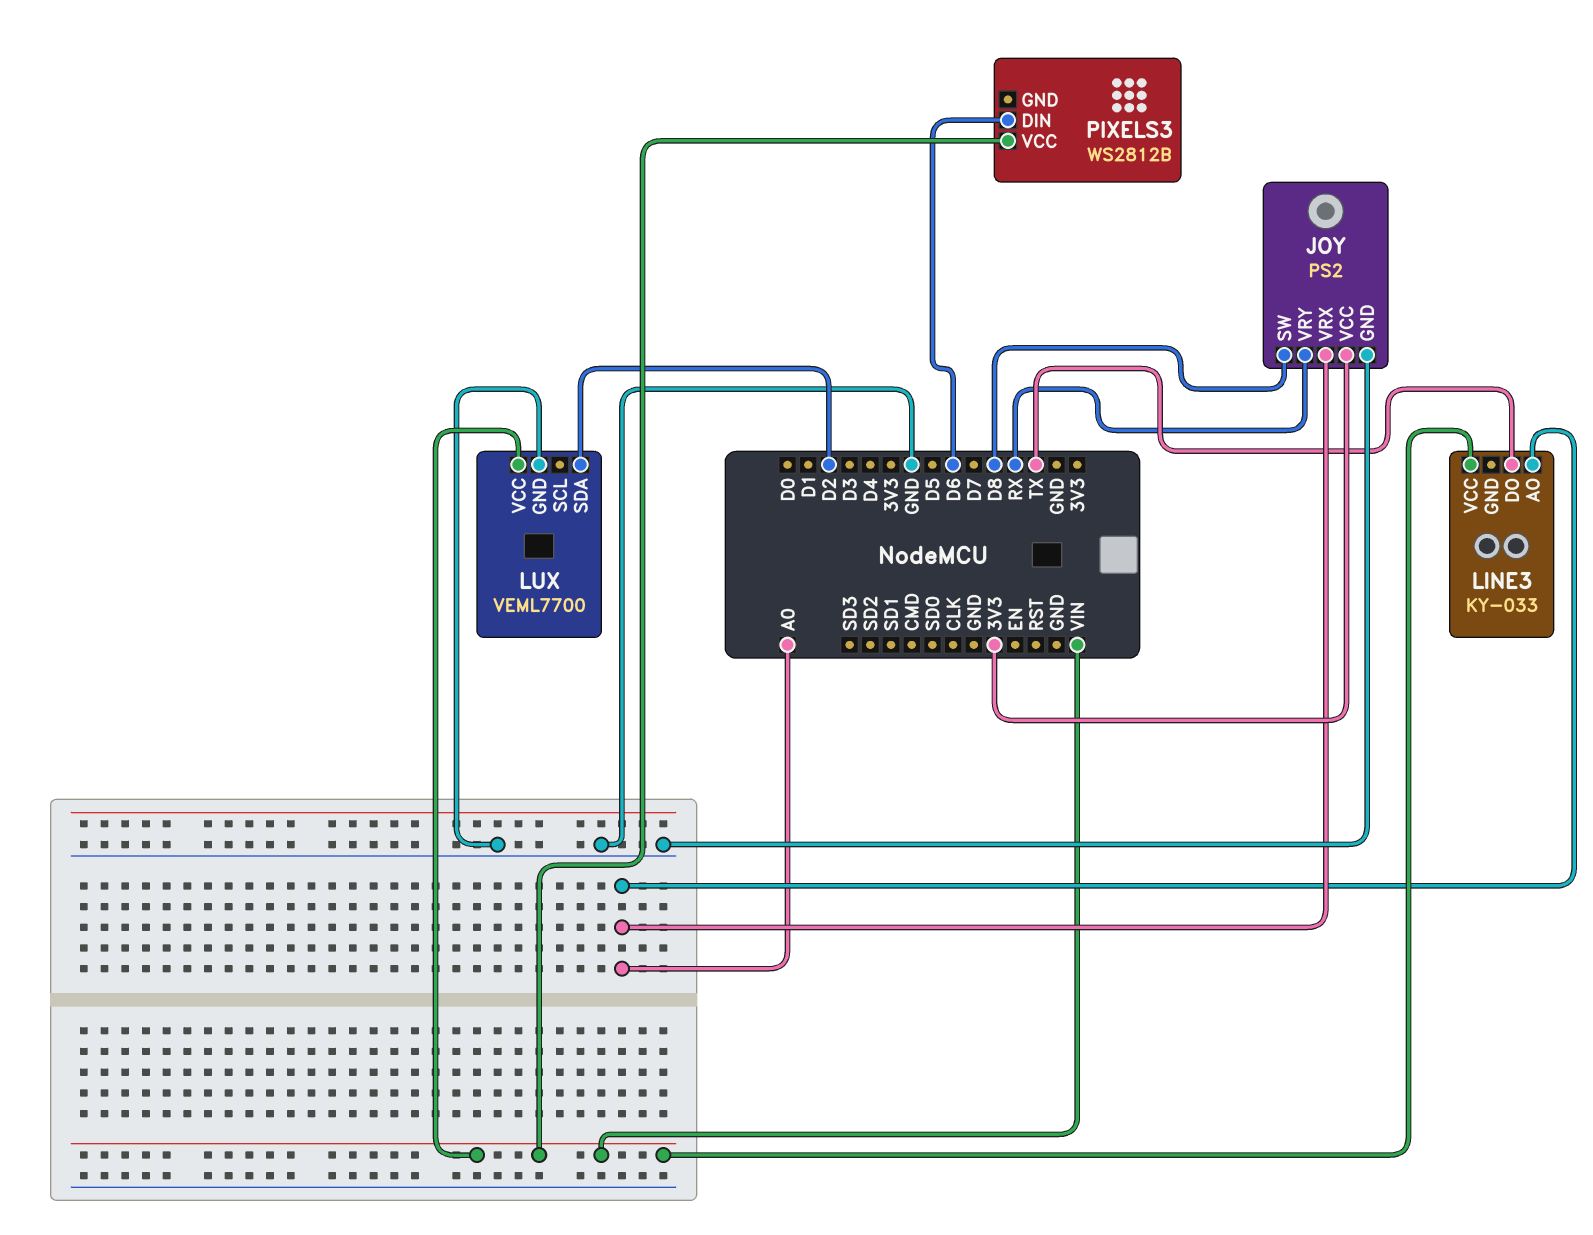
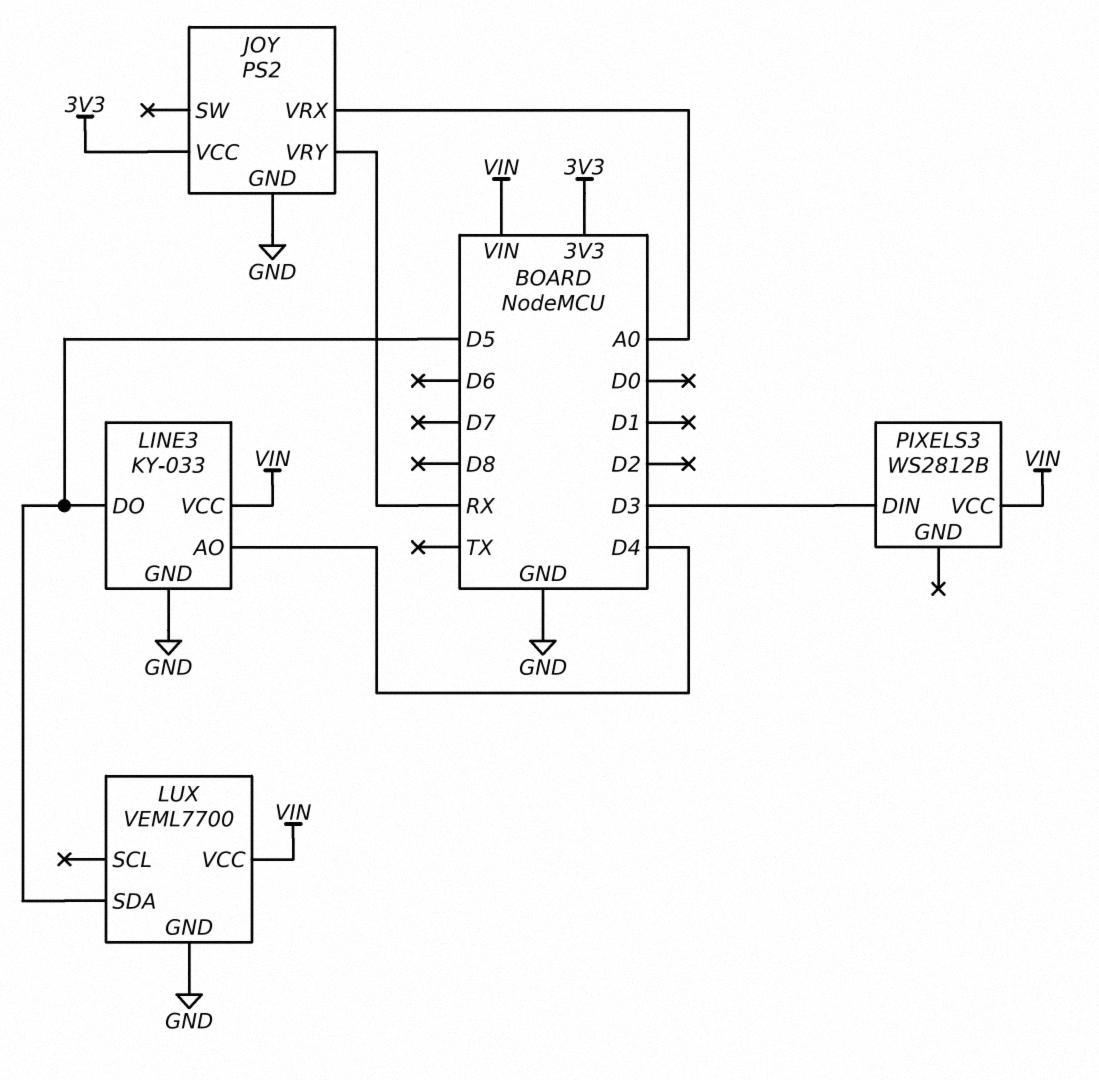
JOY pin SW: D8 -> none
LINE3 pin AO: A0 -> D4
LINE3 pin DO: TX -> D5
LINE3 pin GND: none -> GND
LUX pin SDA: D2 -> D5
PIXELS3 pin DIN: D6 -> D3

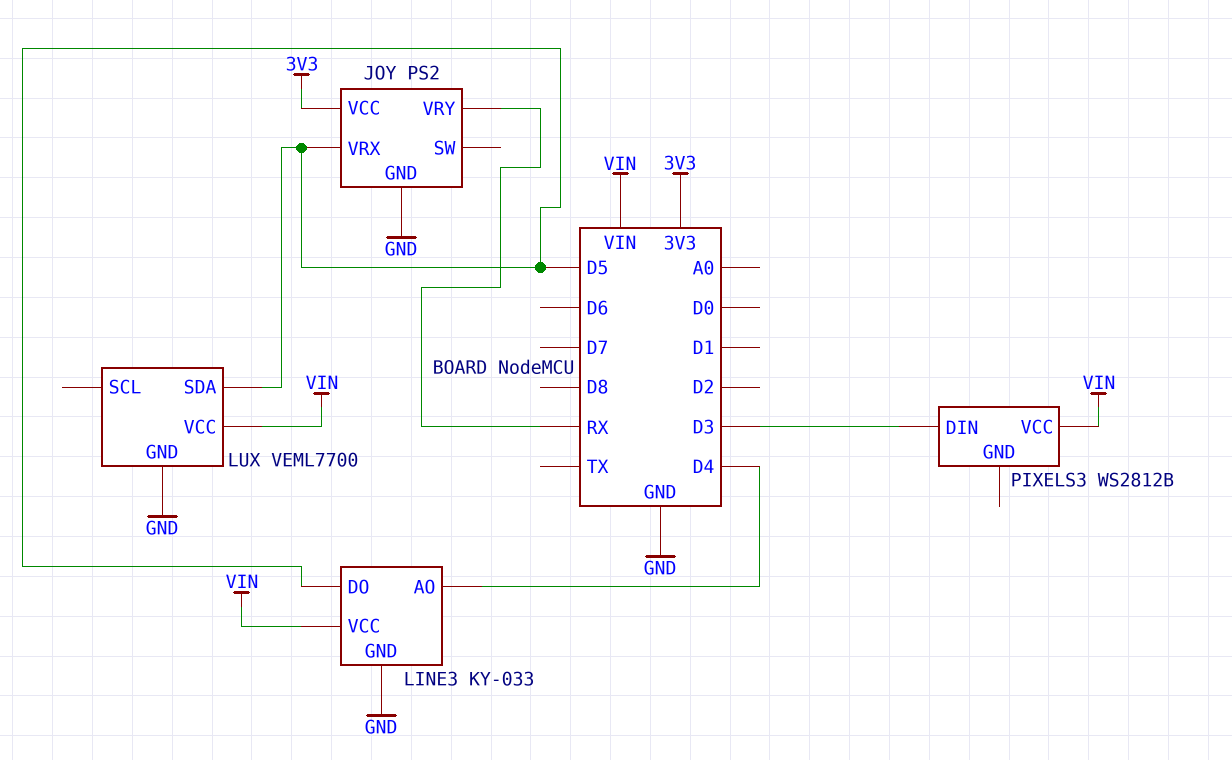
JOY pin VRX: A0 -> D5

